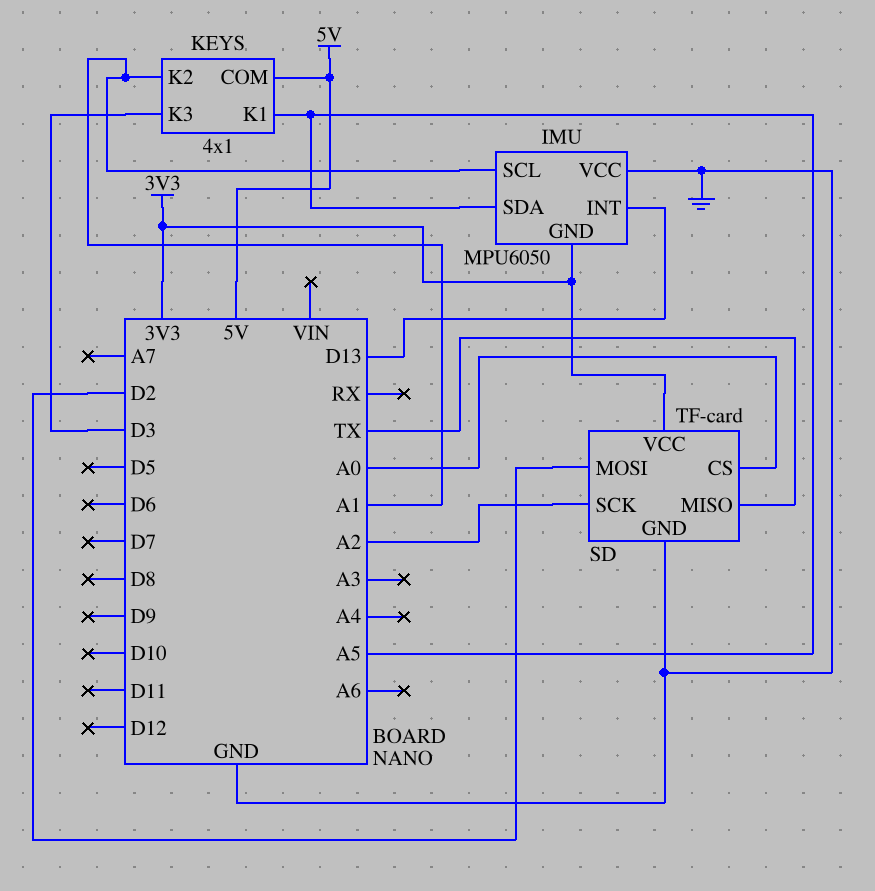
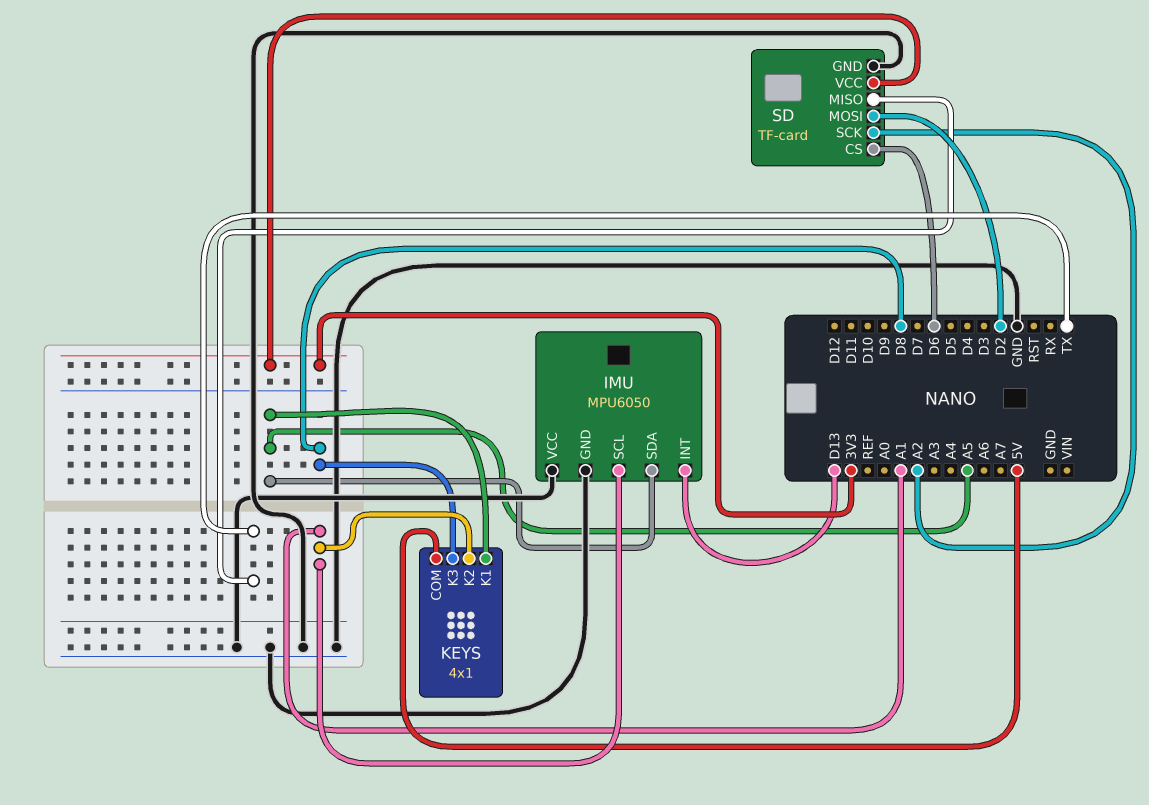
IMU pin GND: 3V3 -> GND
KEYS pin K3: D3 -> D8
SD pin CS: A0 -> D6

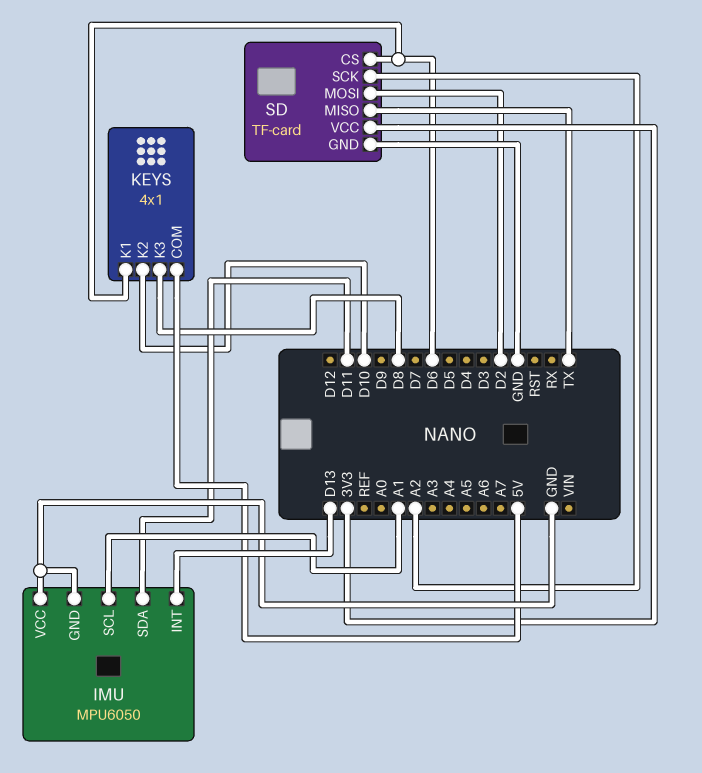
IMU pin SDA: A5 -> D11
KEYS pin K1: A5 -> D6
KEYS pin K2: A1 -> D10

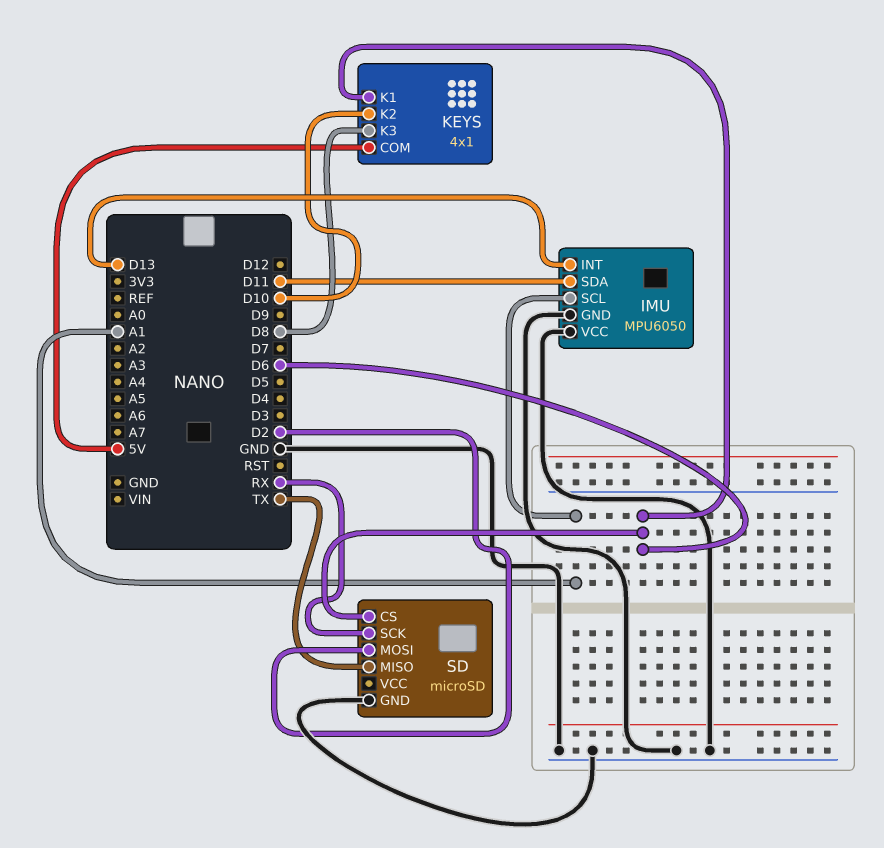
SD: TF-card -> microSD
SD pin SCK: A2 -> RX
SD pin VCC: 3V3 -> none

